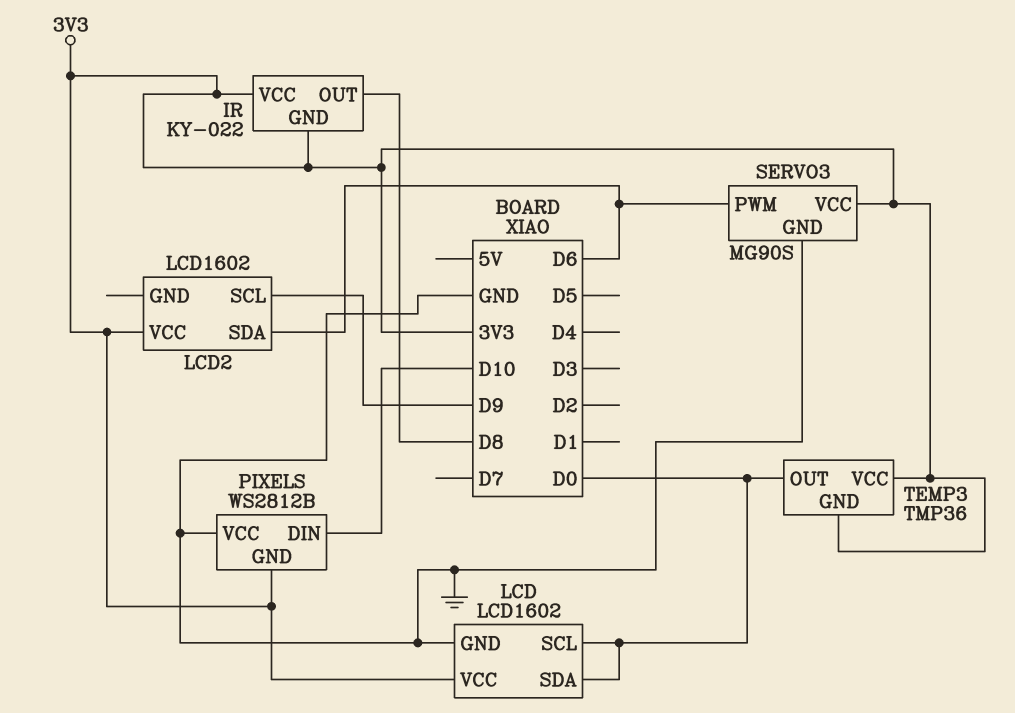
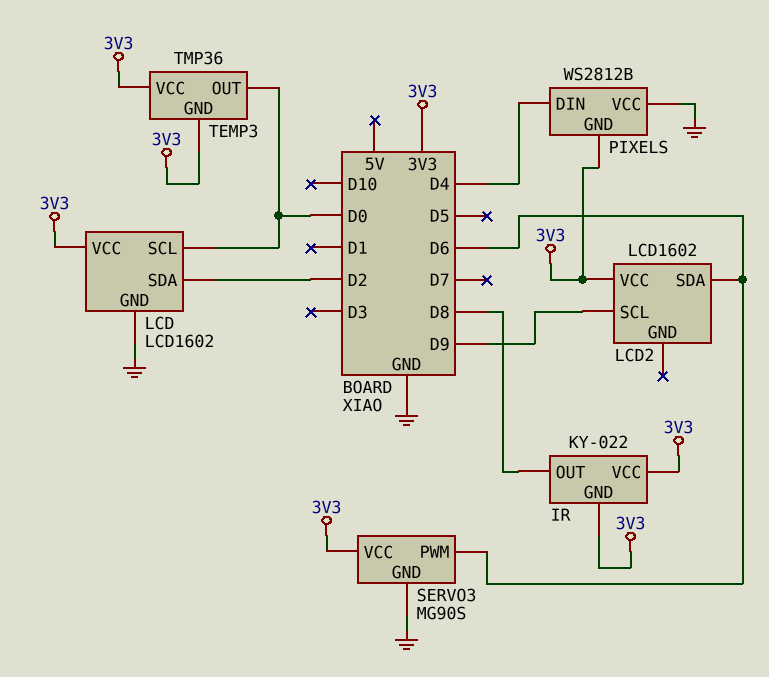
LCD pin SDA: D0 -> D2
PIXELS pin DIN: D10 -> D4

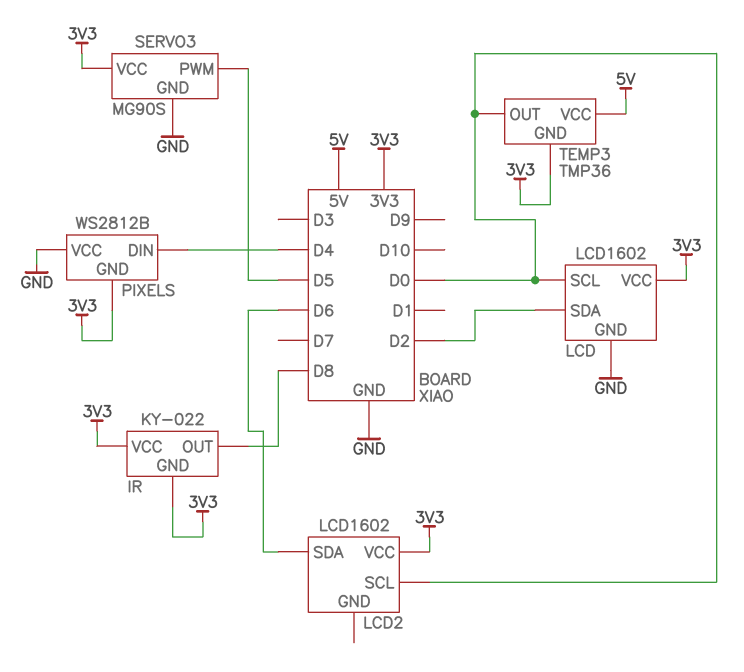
LCD2 pin SCL: D9 -> D0
SERVO3 pin PWM: D6 -> D5
TEMP3 pin VCC: 3V3 -> 5V

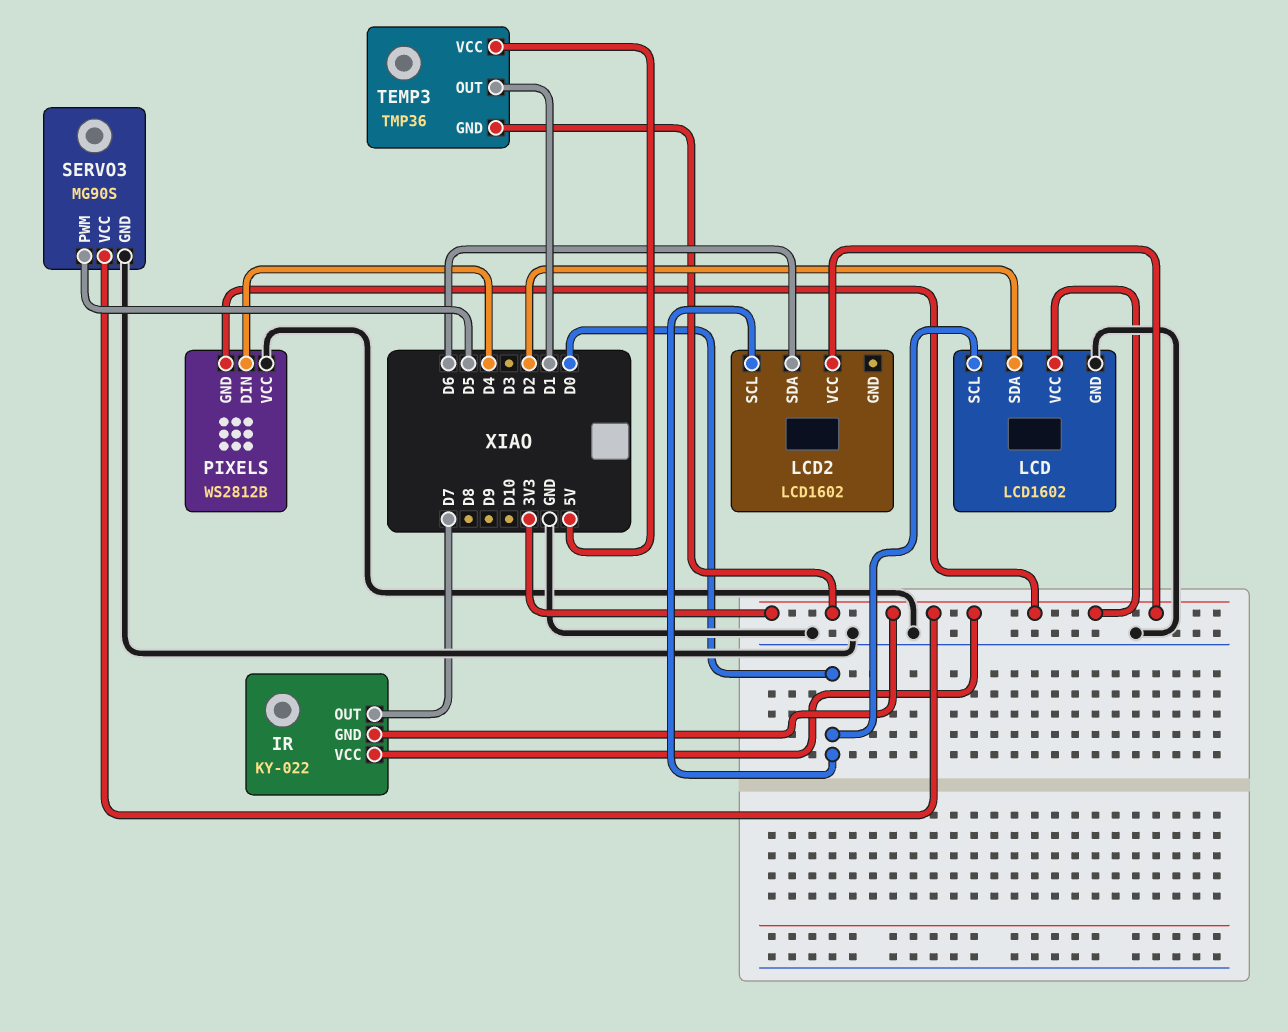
IR pin OUT: D8 -> D7
TEMP3 pin OUT: D0 -> D1

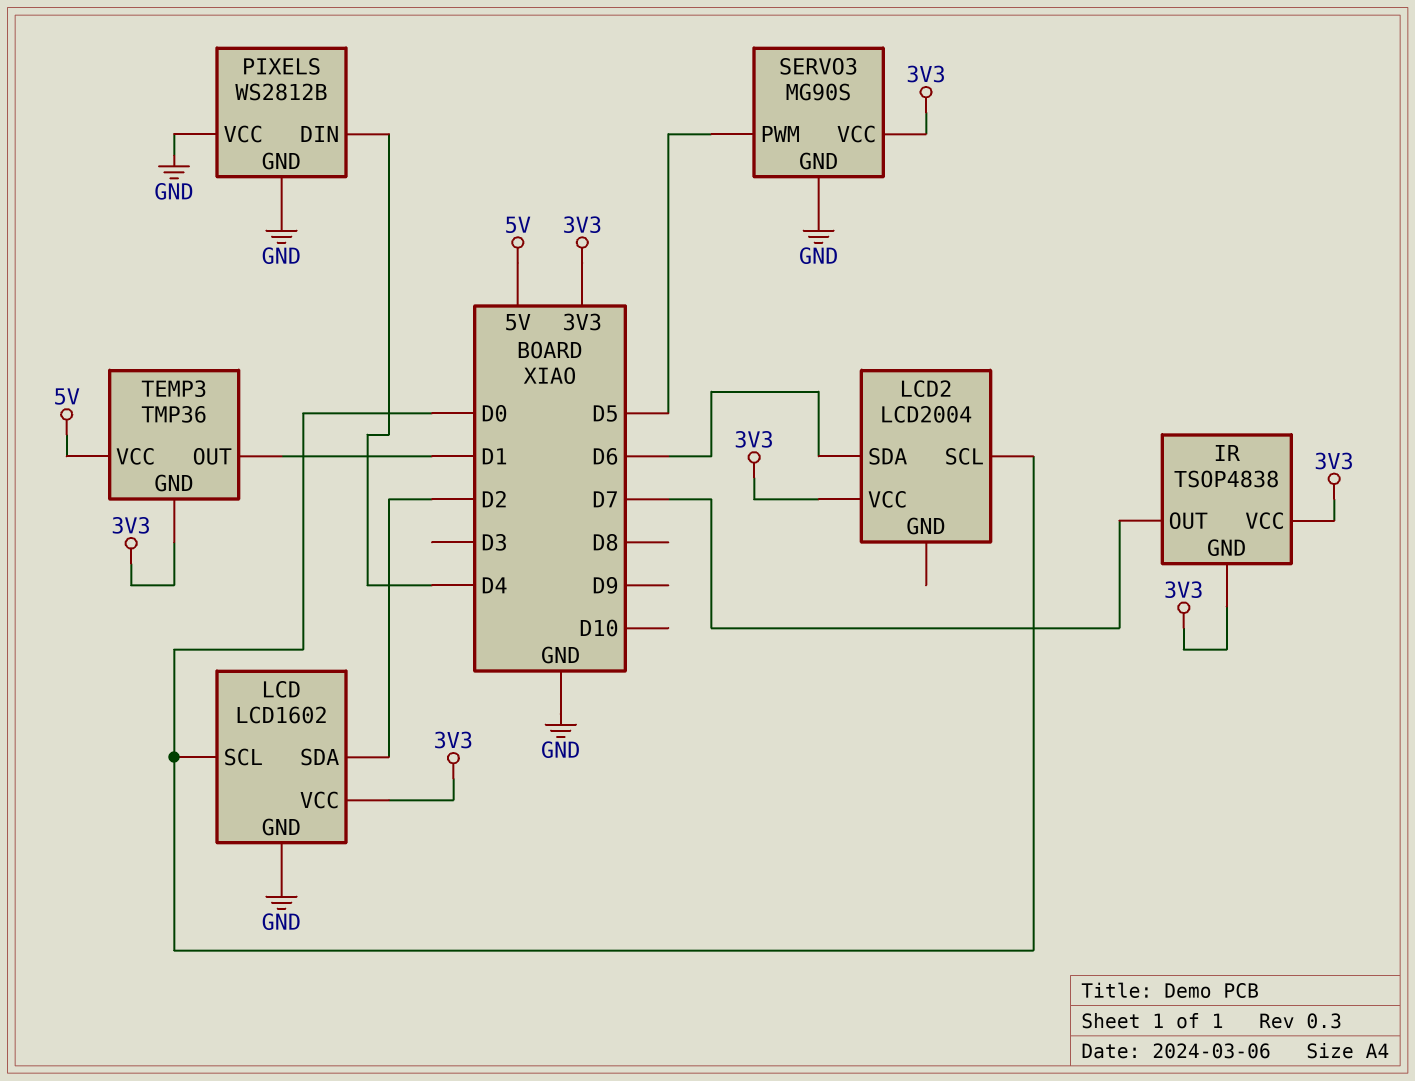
IR: KY-022 -> TSOP4838
LCD2: LCD1602 -> LCD2004
PIXELS pin GND: 3V3 -> GND

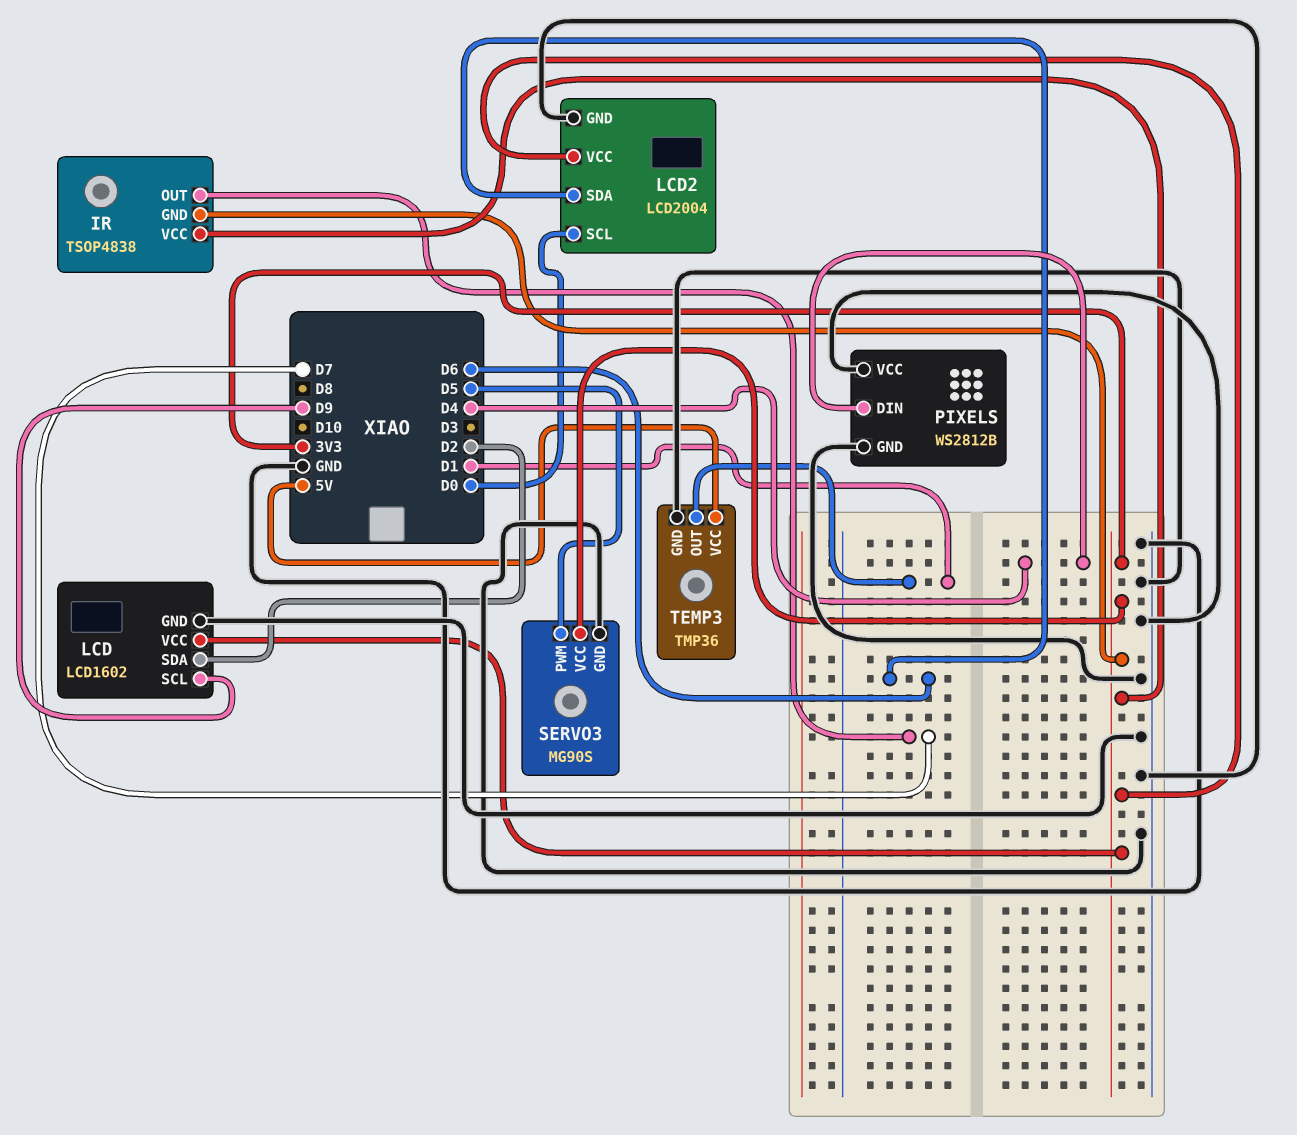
LCD pin SCL: D0 -> D9
LCD2 pin GND: none -> GND
TEMP3 pin GND: 3V3 -> GND

